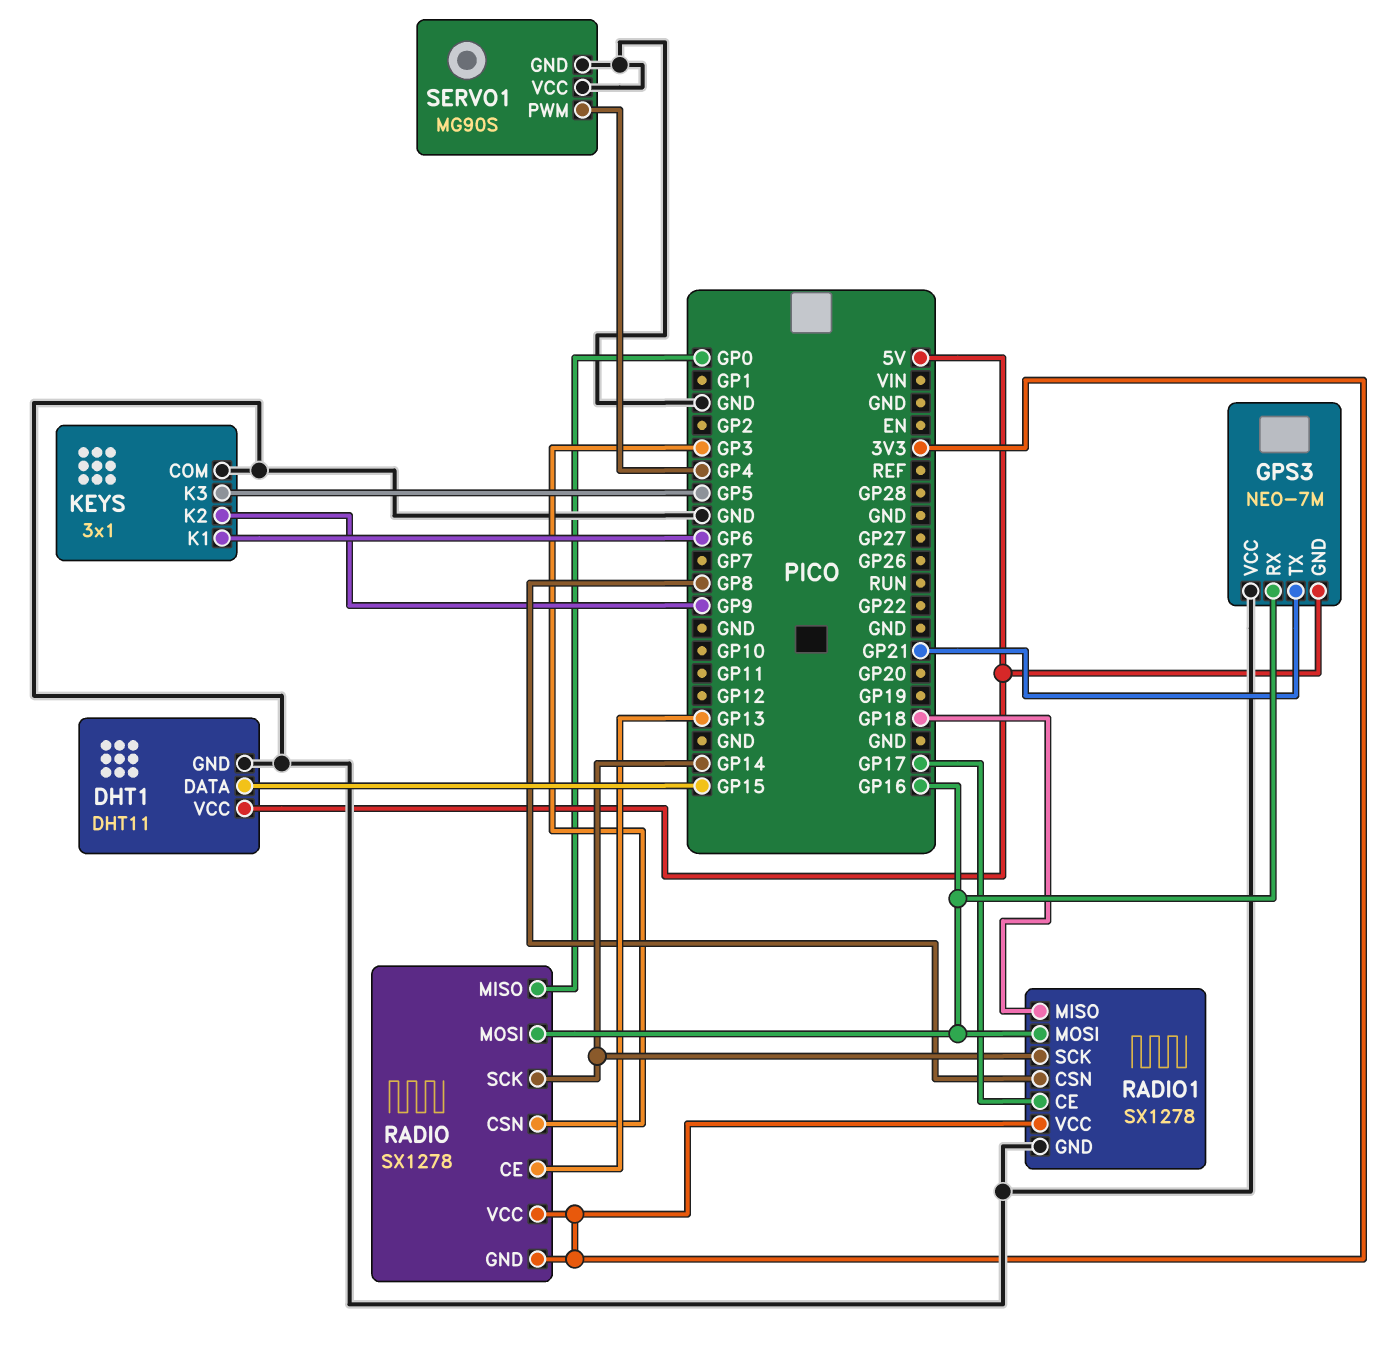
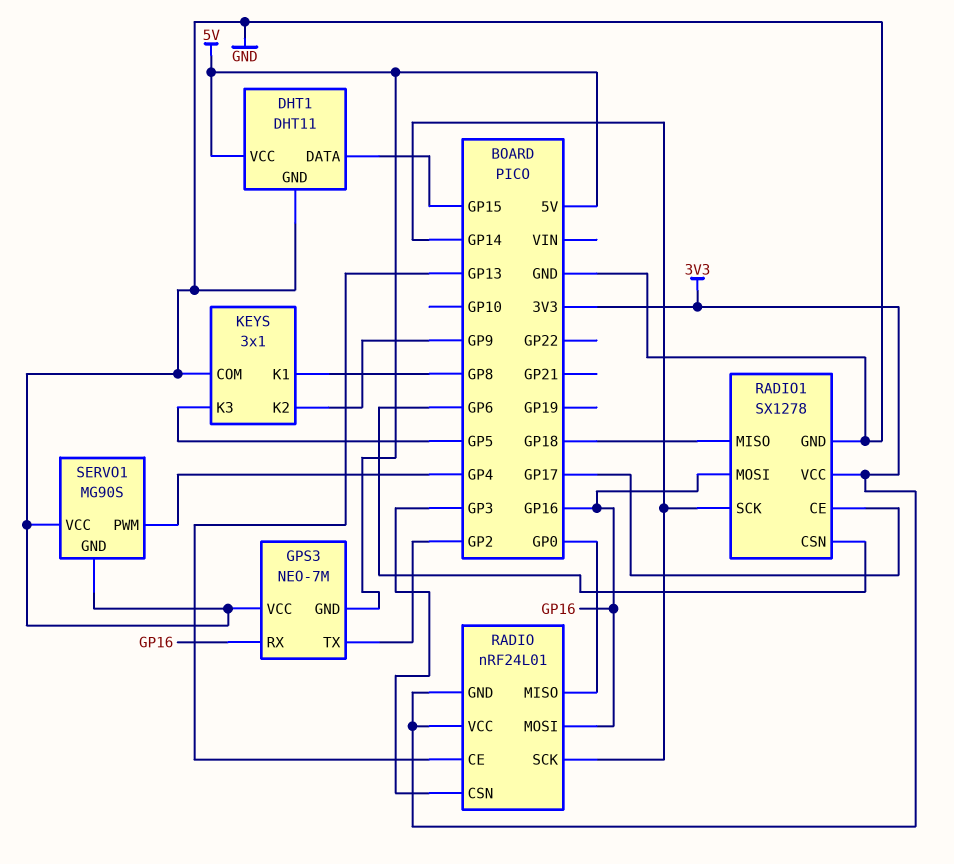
GPS3 pin TX: GP21 -> GP2
KEYS pin K1: GP6 -> GP8
RADIO: SX1278 -> nRF24L01
RADIO1 pin CSN: GP8 -> GP6

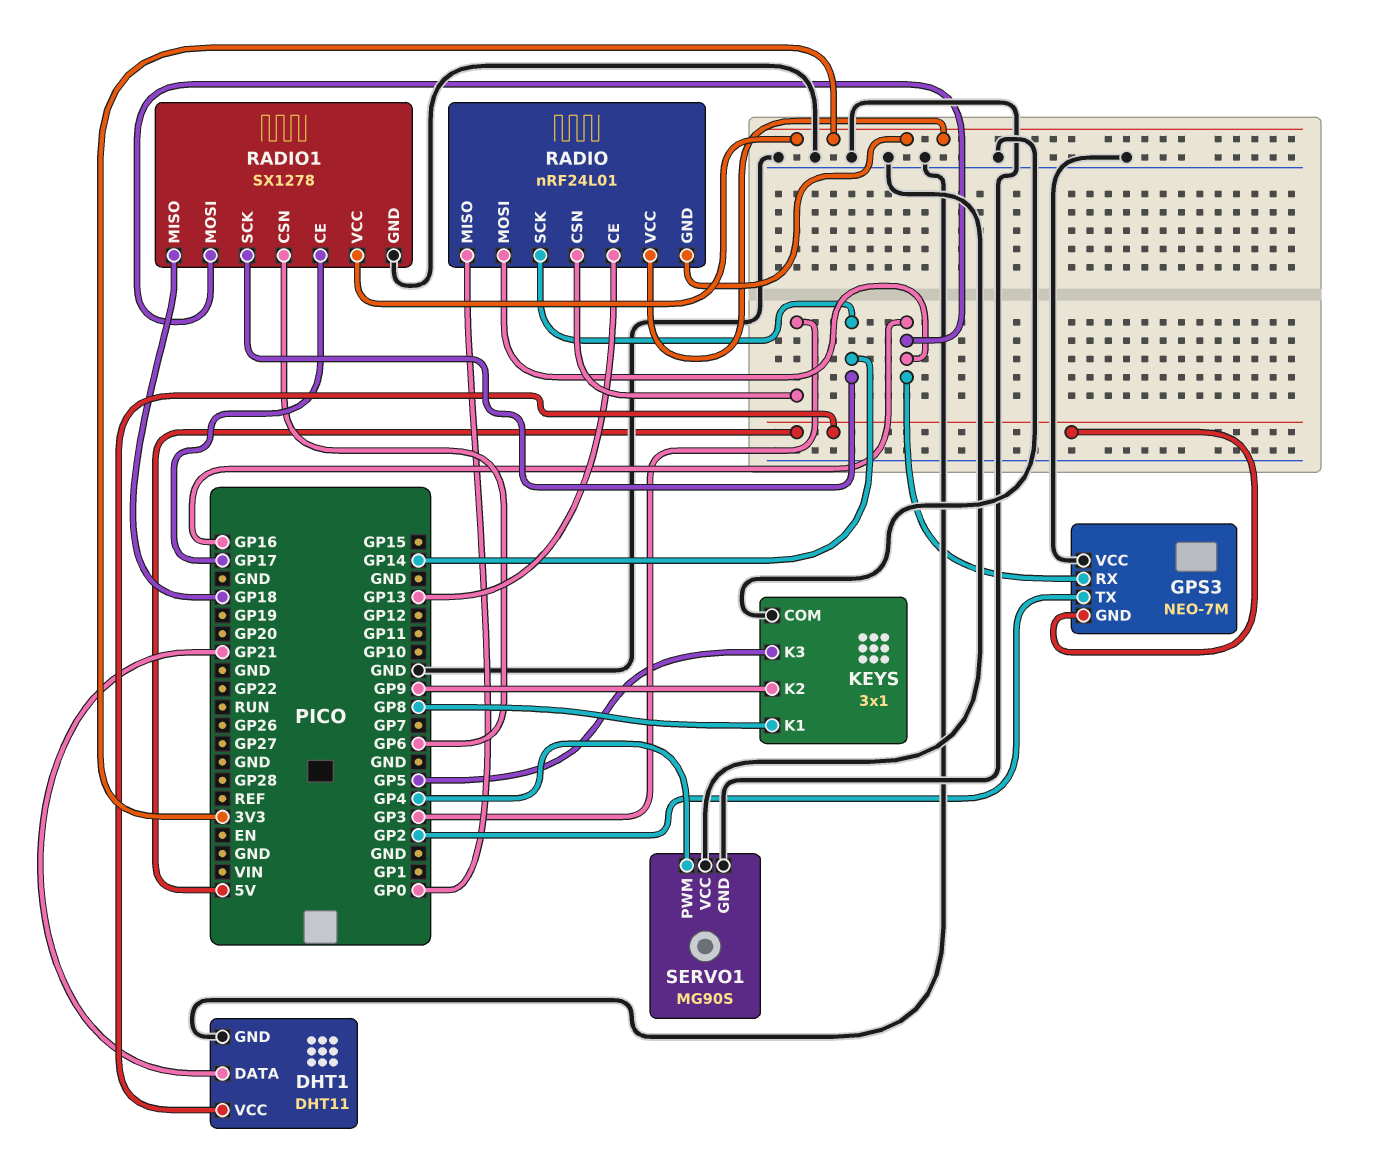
DHT1 pin DATA: GP15 -> GP21

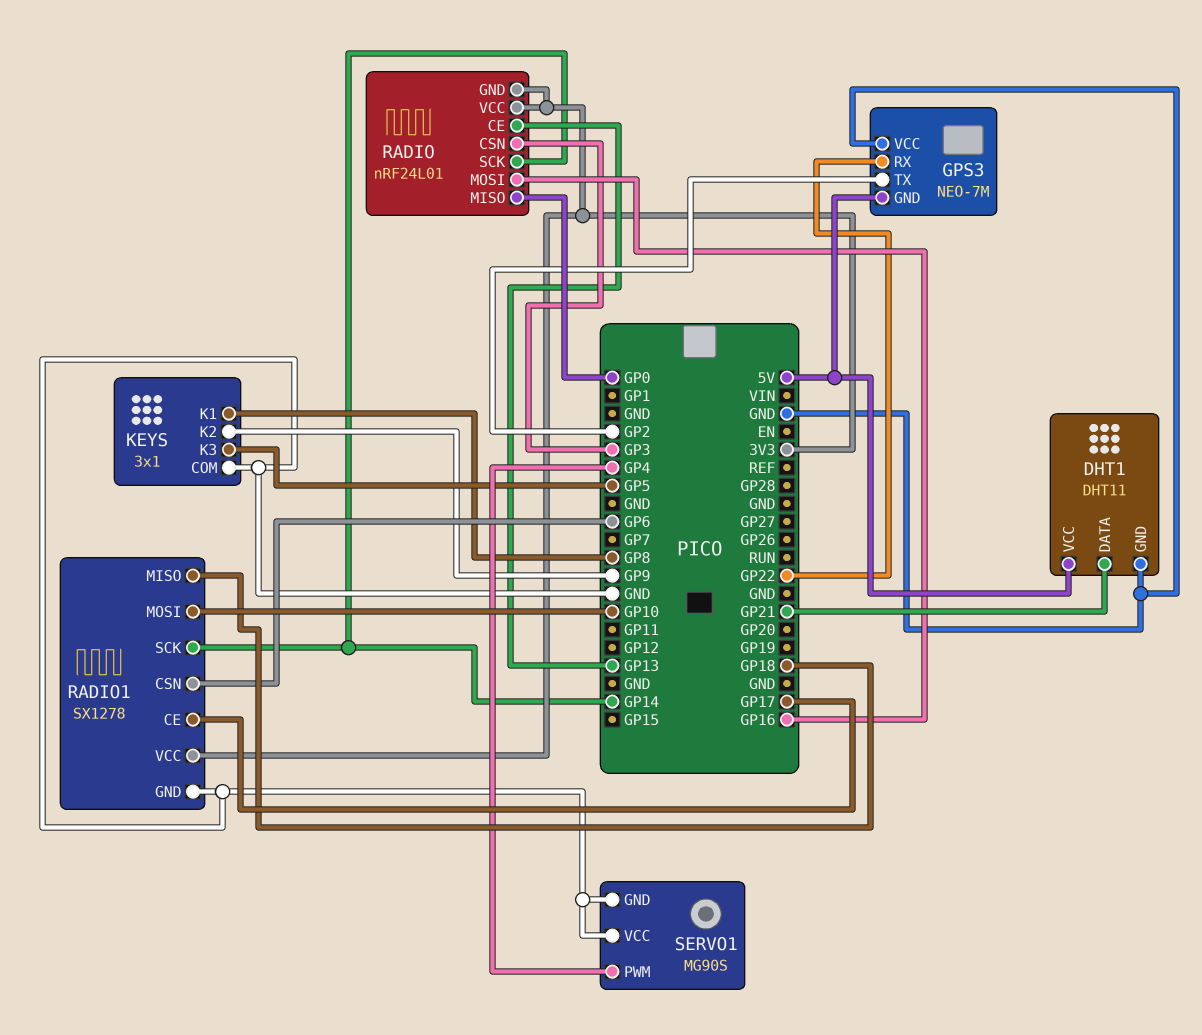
GPS3 pin RX: GP16 -> GP22
RADIO1 pin MOSI: GP16 -> GP10

